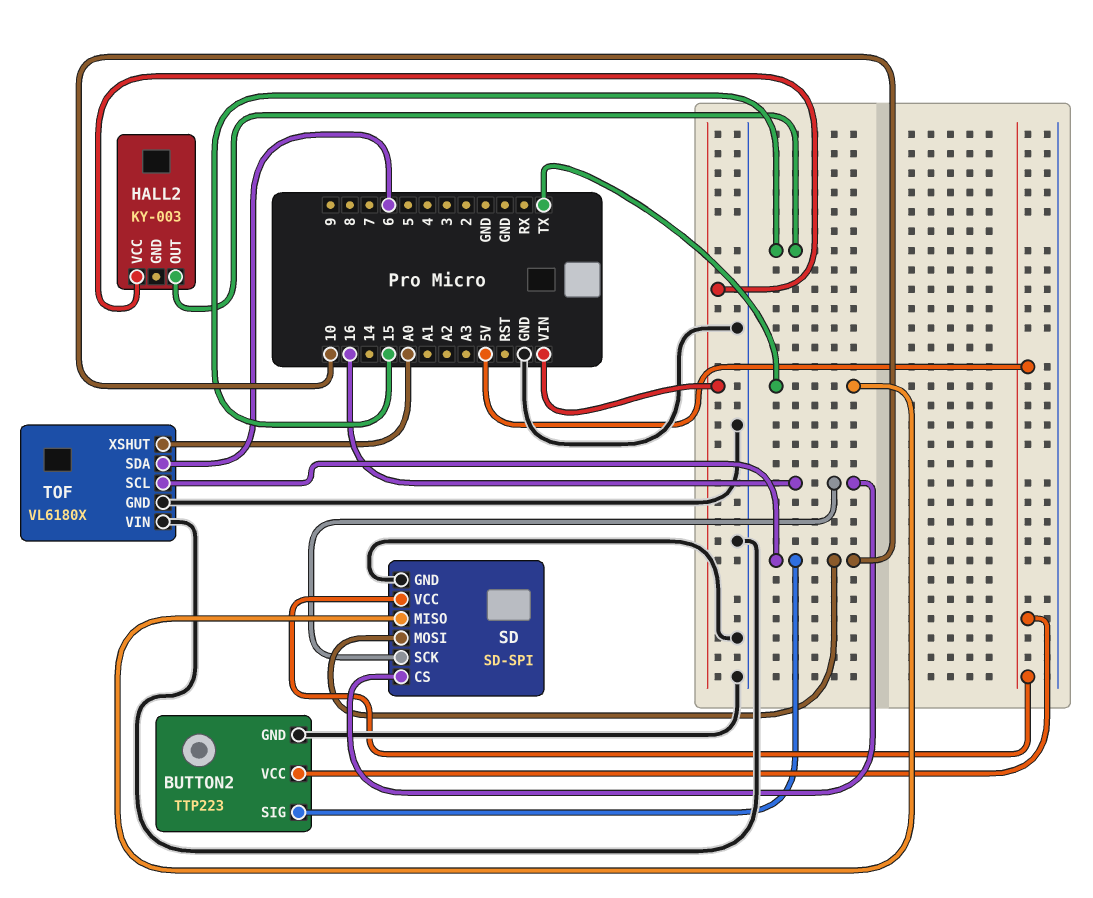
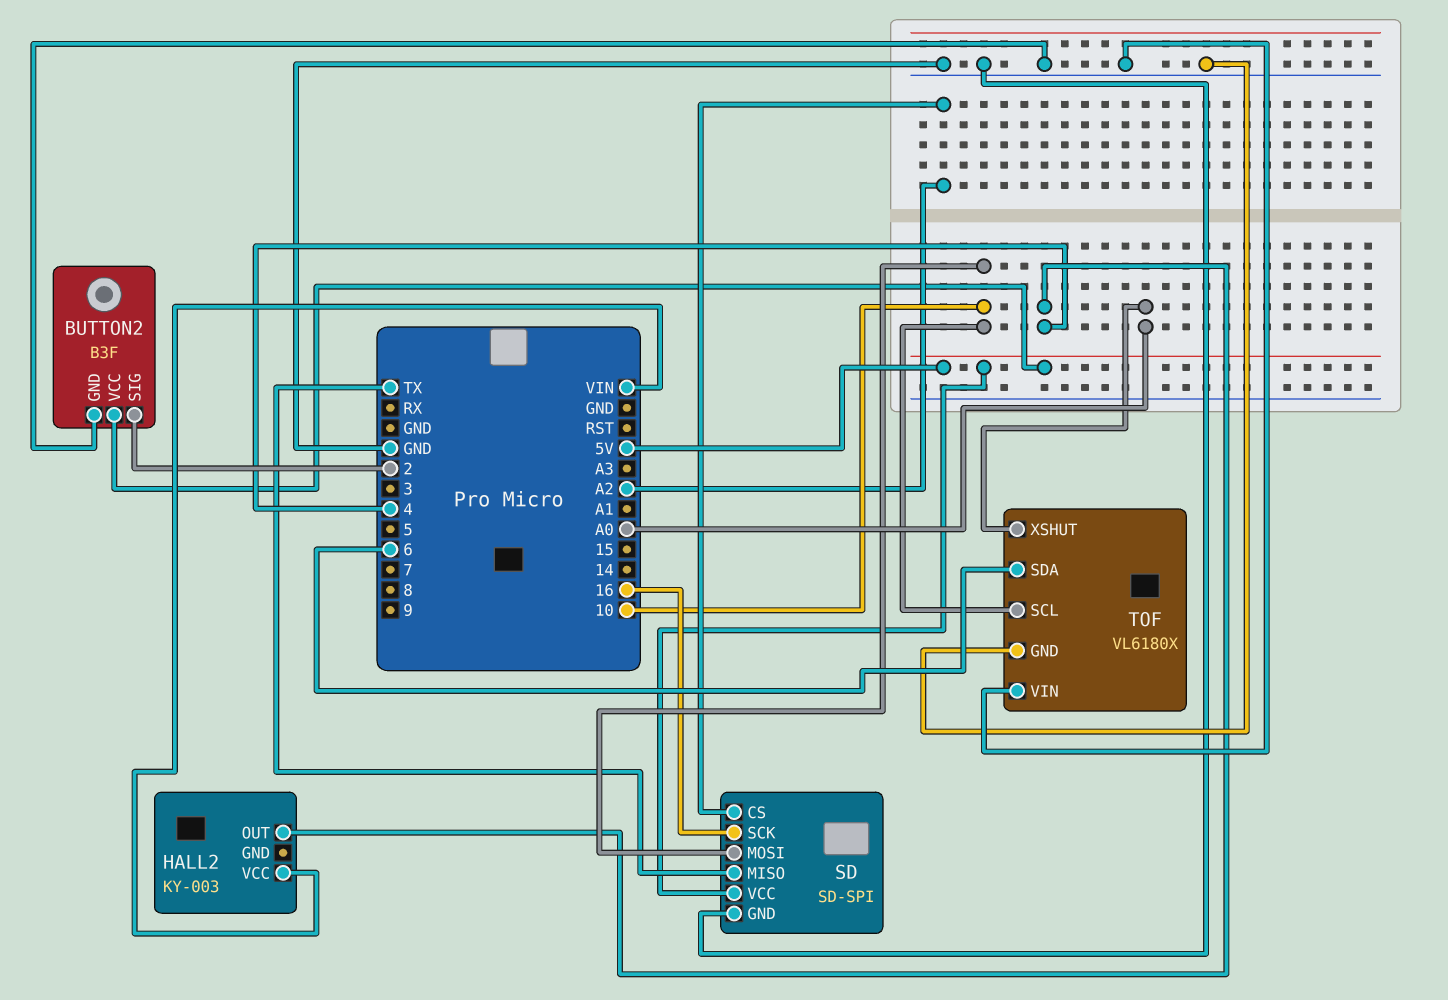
BUTTON2: TTP223 -> B3F
BUTTON2 pin SIG: 10 -> 2
HALL2 pin OUT: 15 -> 4
SD pin CS: 16 -> A2

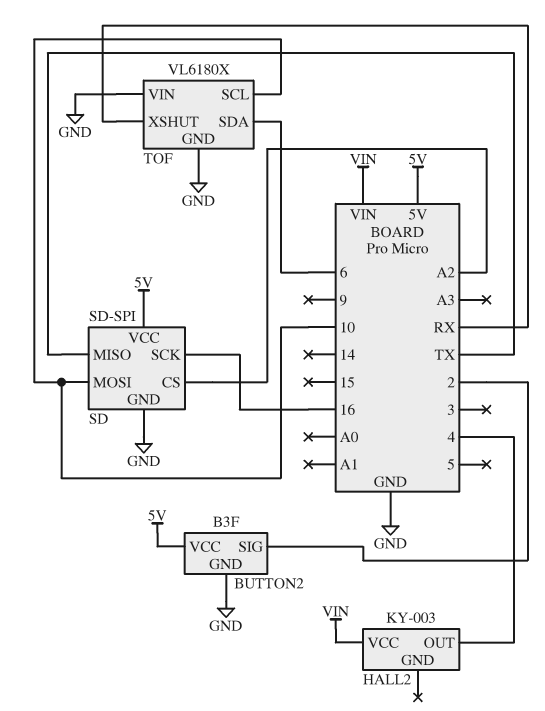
TOF pin XSHUT: A0 -> RX

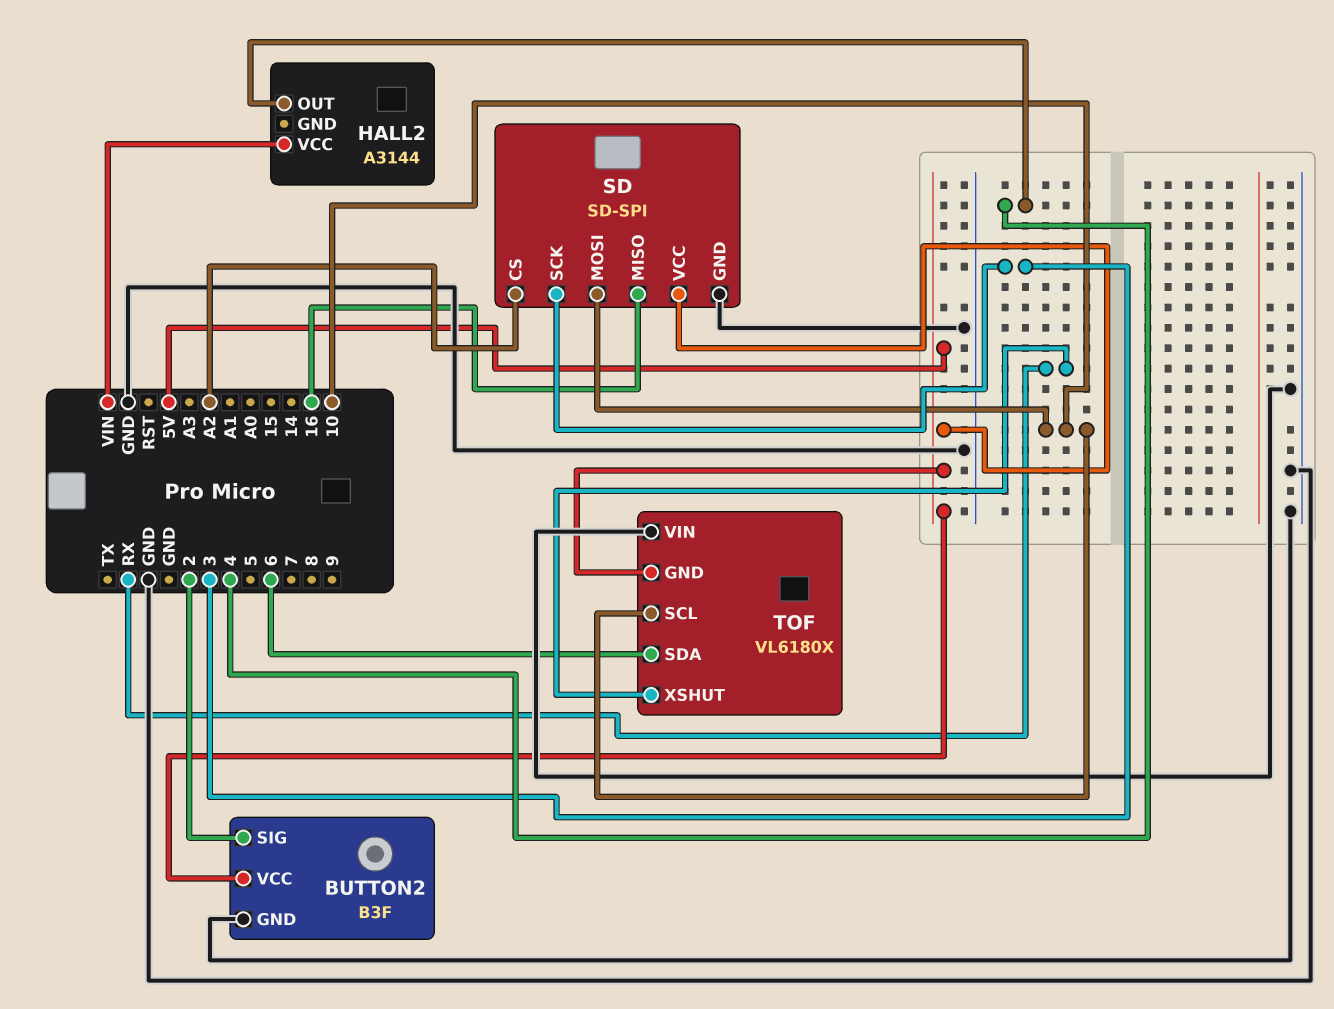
HALL2: KY-003 -> A3144
SD pin MISO: TX -> 16
SD pin SCK: 16 -> 3
TOF pin GND: GND -> 5V

